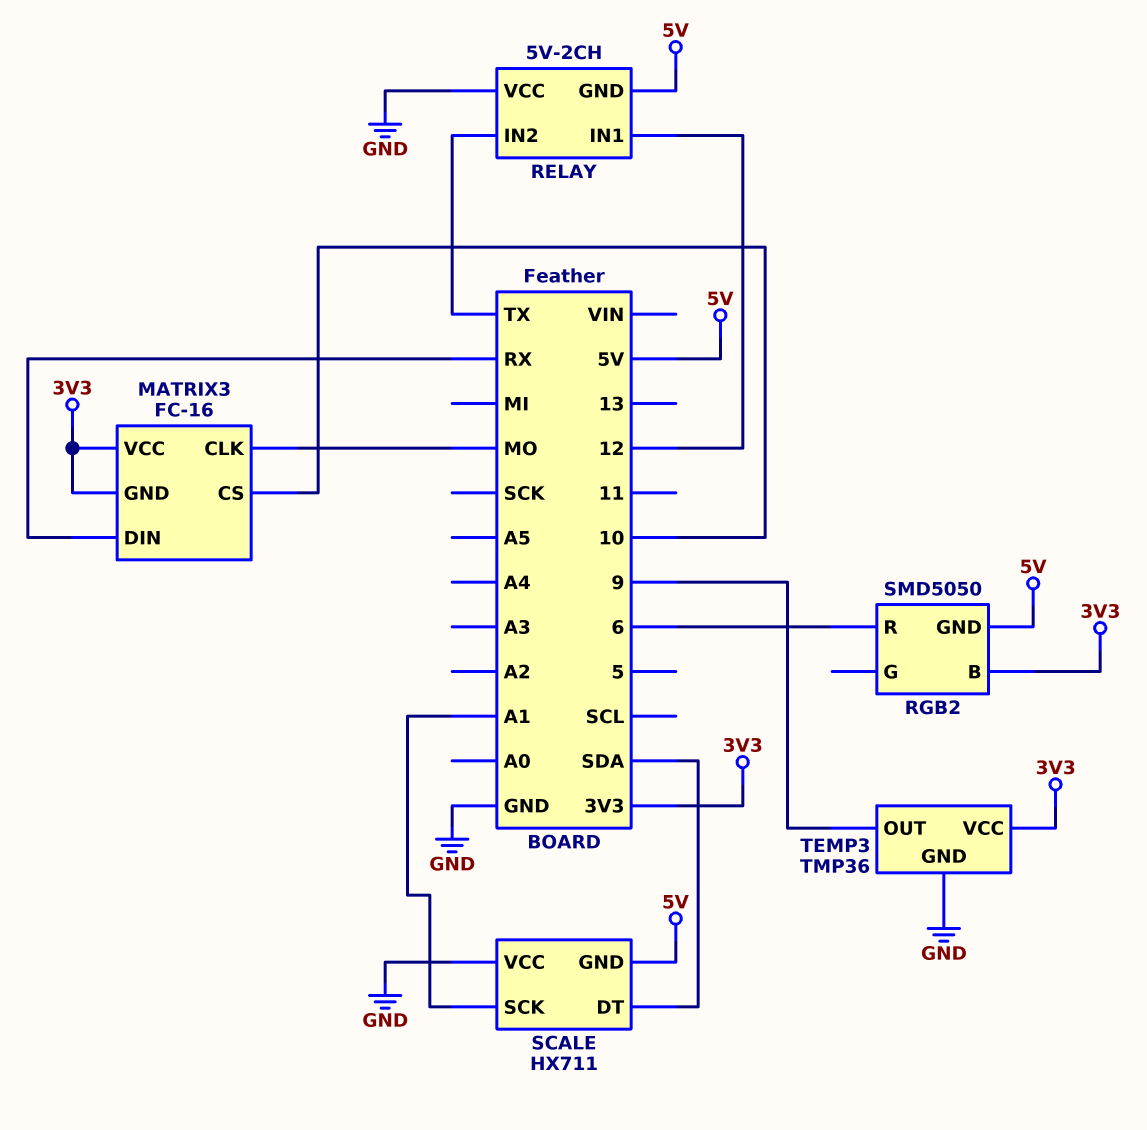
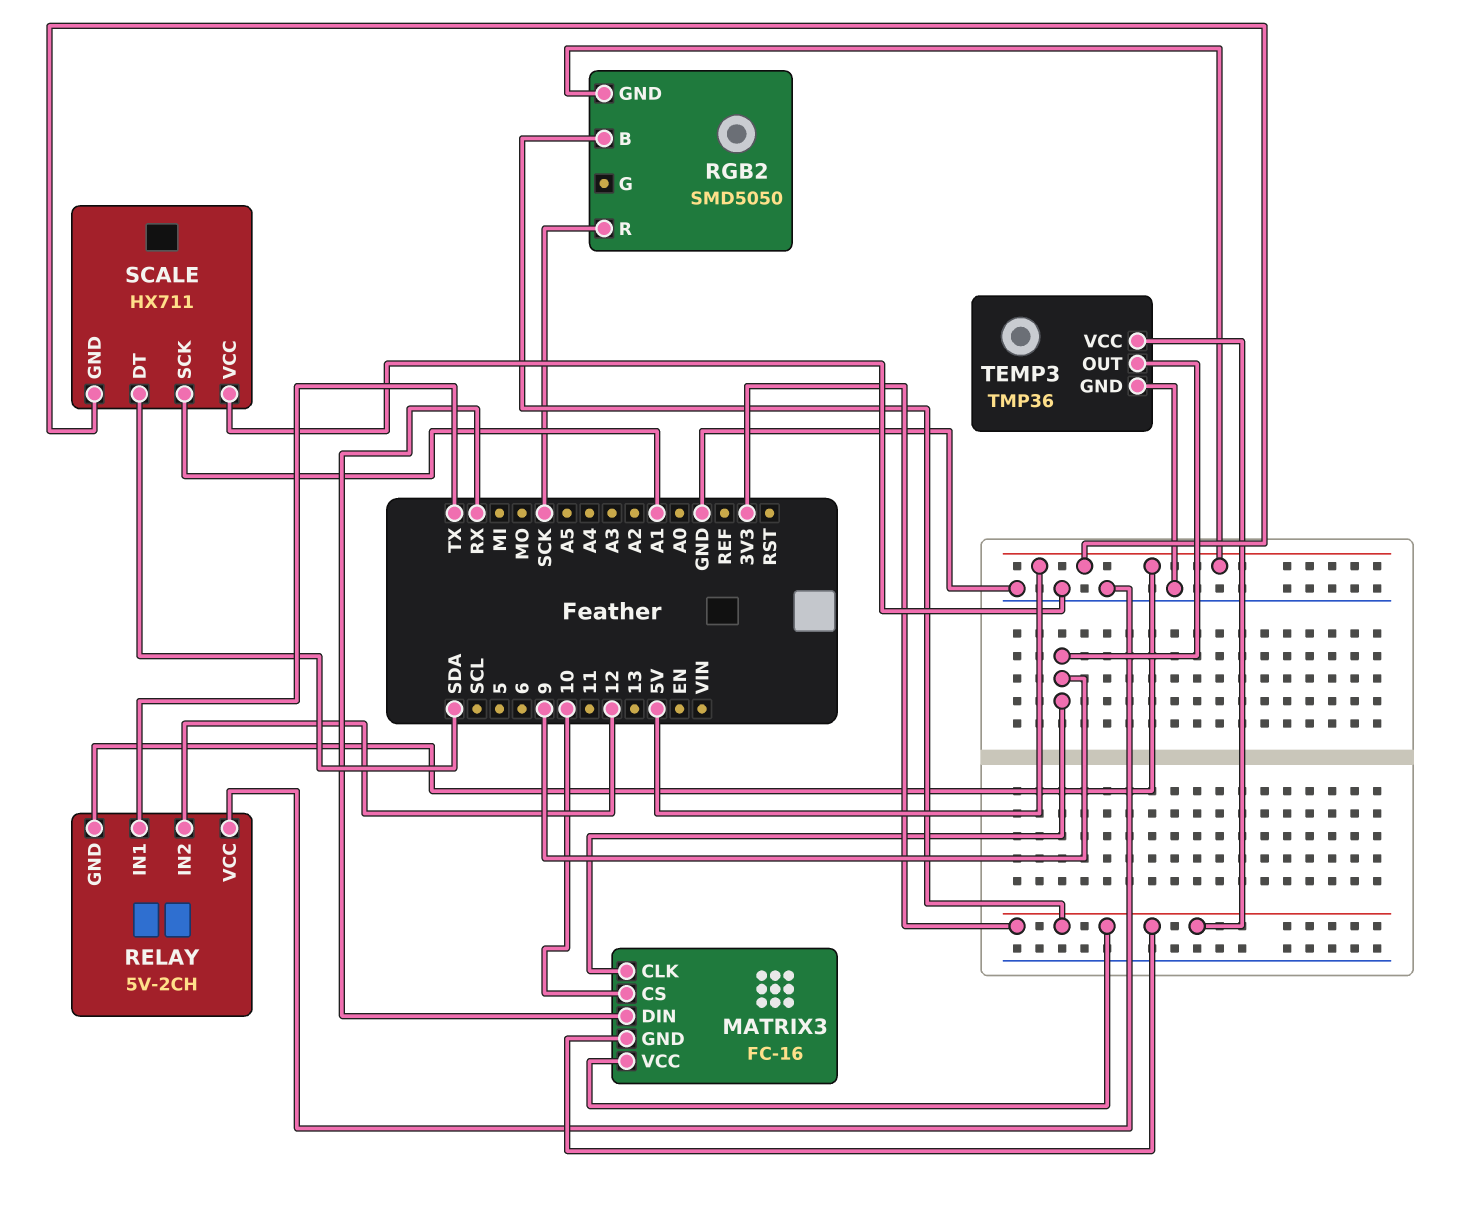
MATRIX3 pin CLK: MO -> 9
RELAY pin IN1: 12 -> TX
RELAY pin IN2: TX -> 12
RGB2 pin R: 6 -> SCK

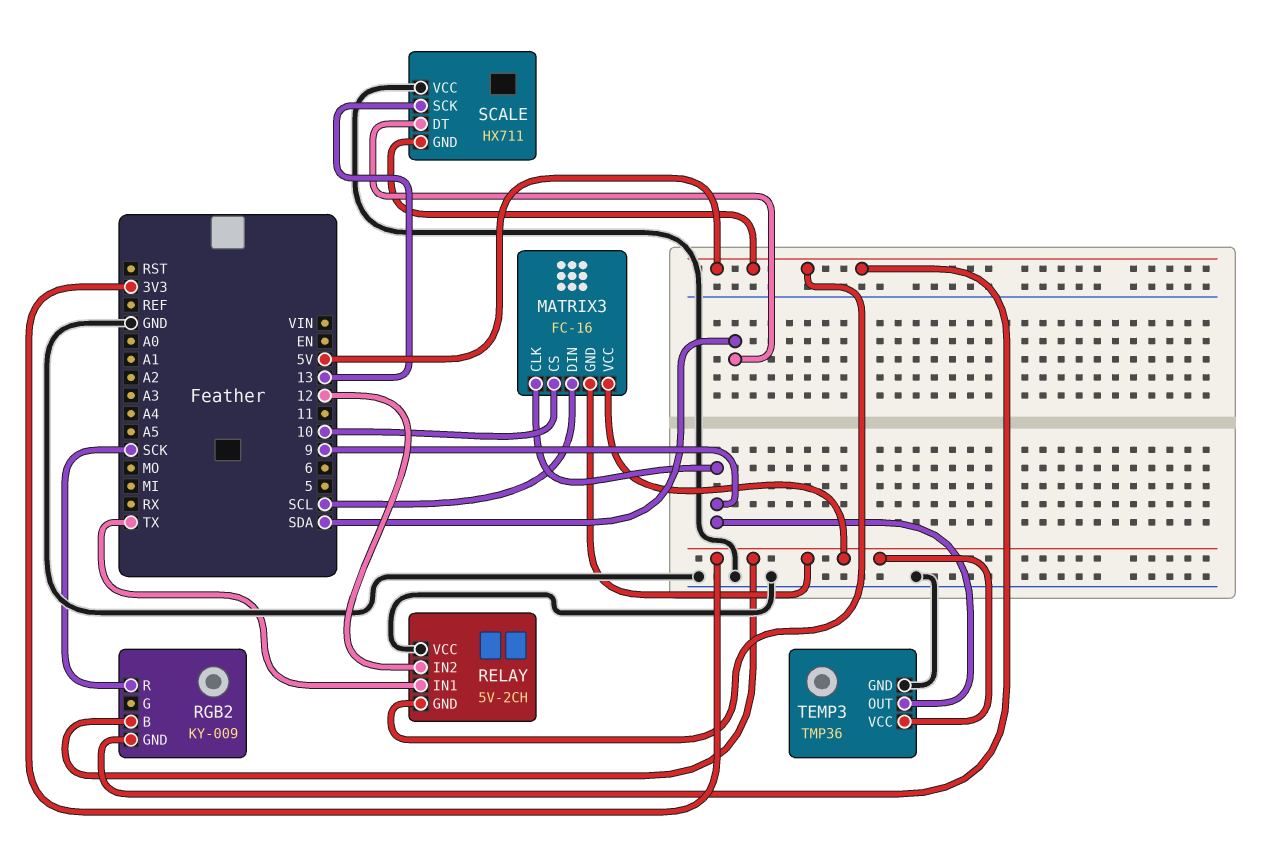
MATRIX3 pin DIN: RX -> SCL
RGB2: SMD5050 -> KY-009
SCALE pin SCK: A1 -> 13

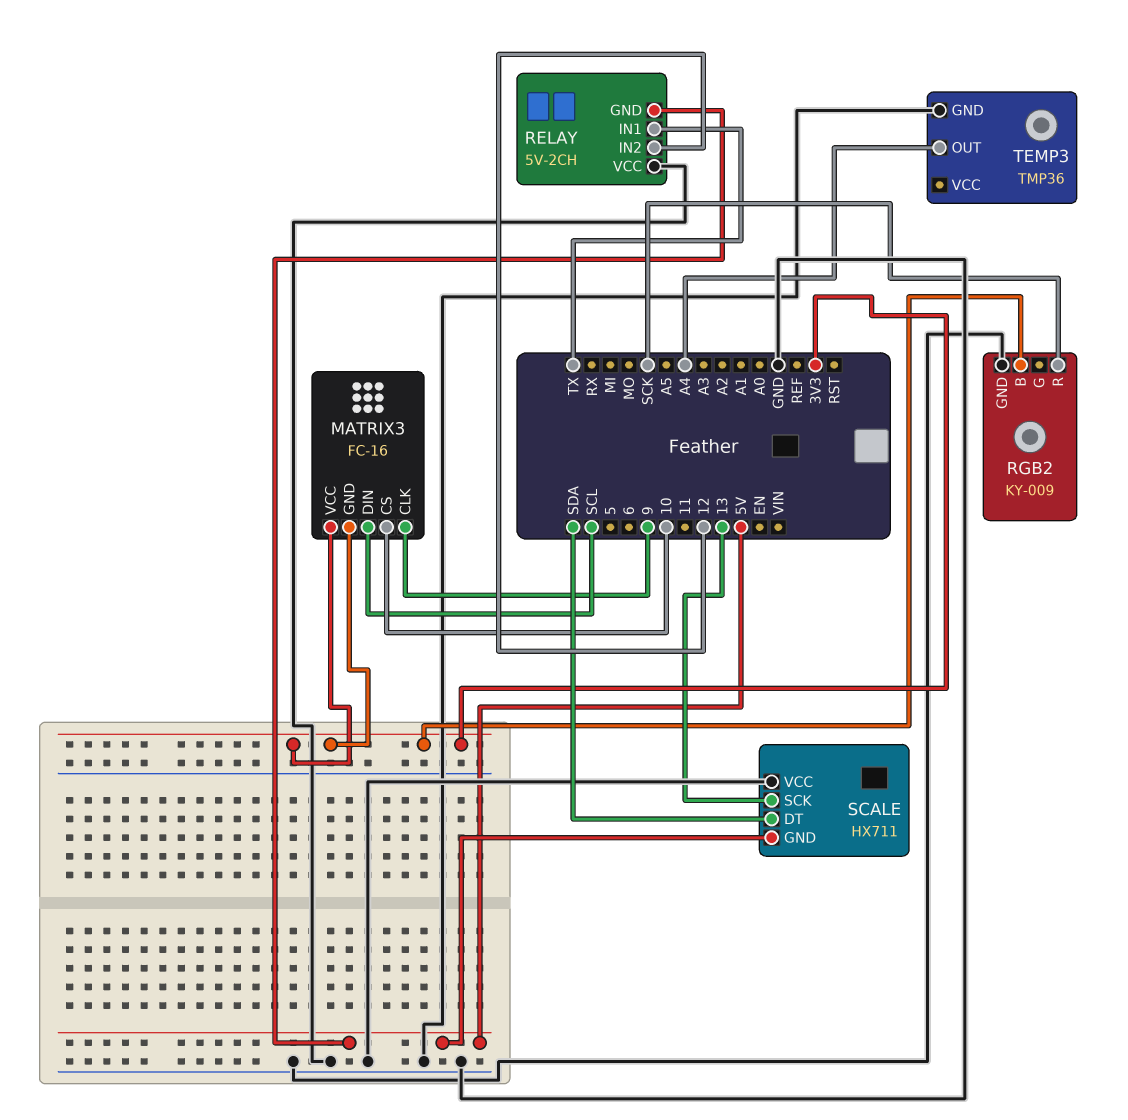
RGB2 pin GND: 5V -> GND
TEMP3 pin OUT: 9 -> A4
TEMP3 pin VCC: 3V3 -> none

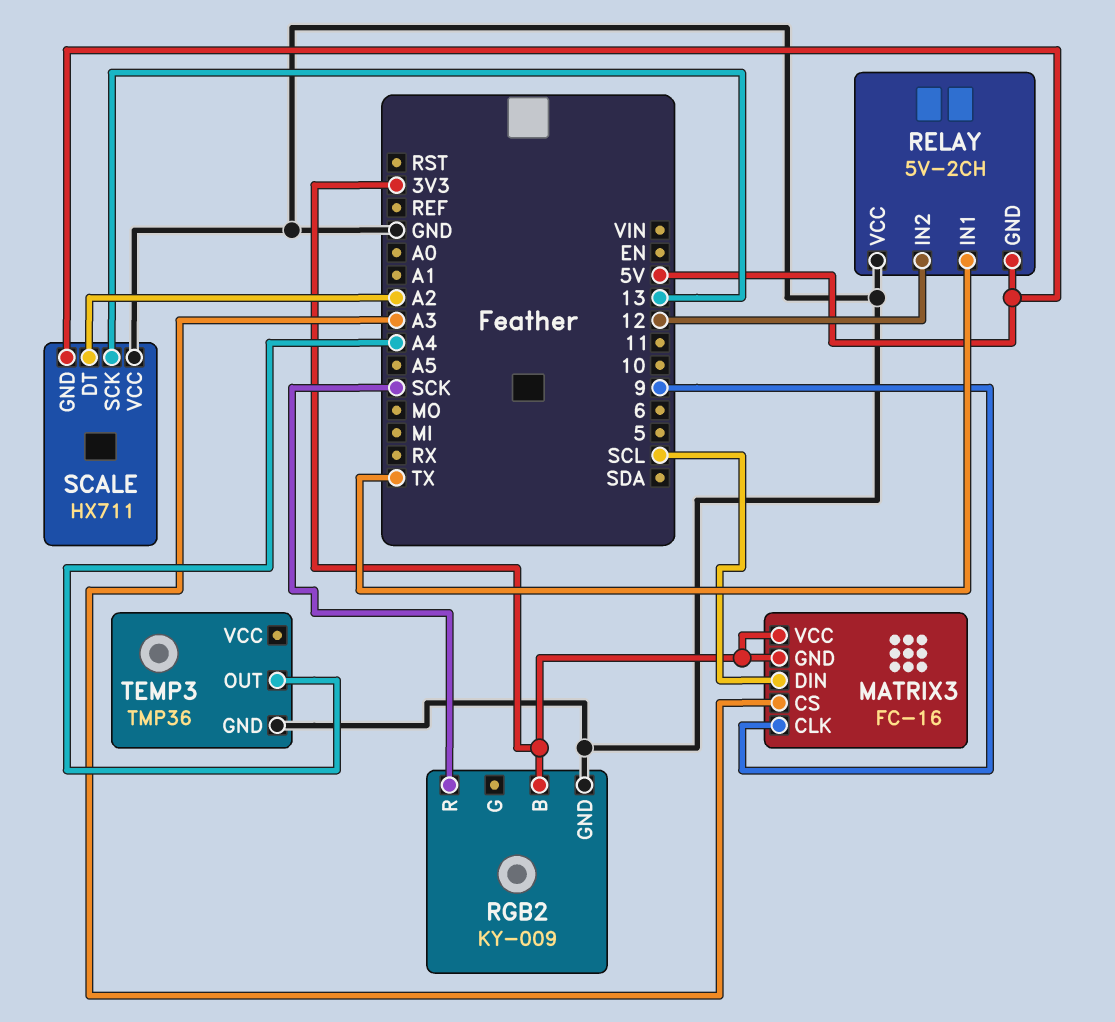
MATRIX3 pin CS: 10 -> A3
SCALE pin DT: SDA -> A2

